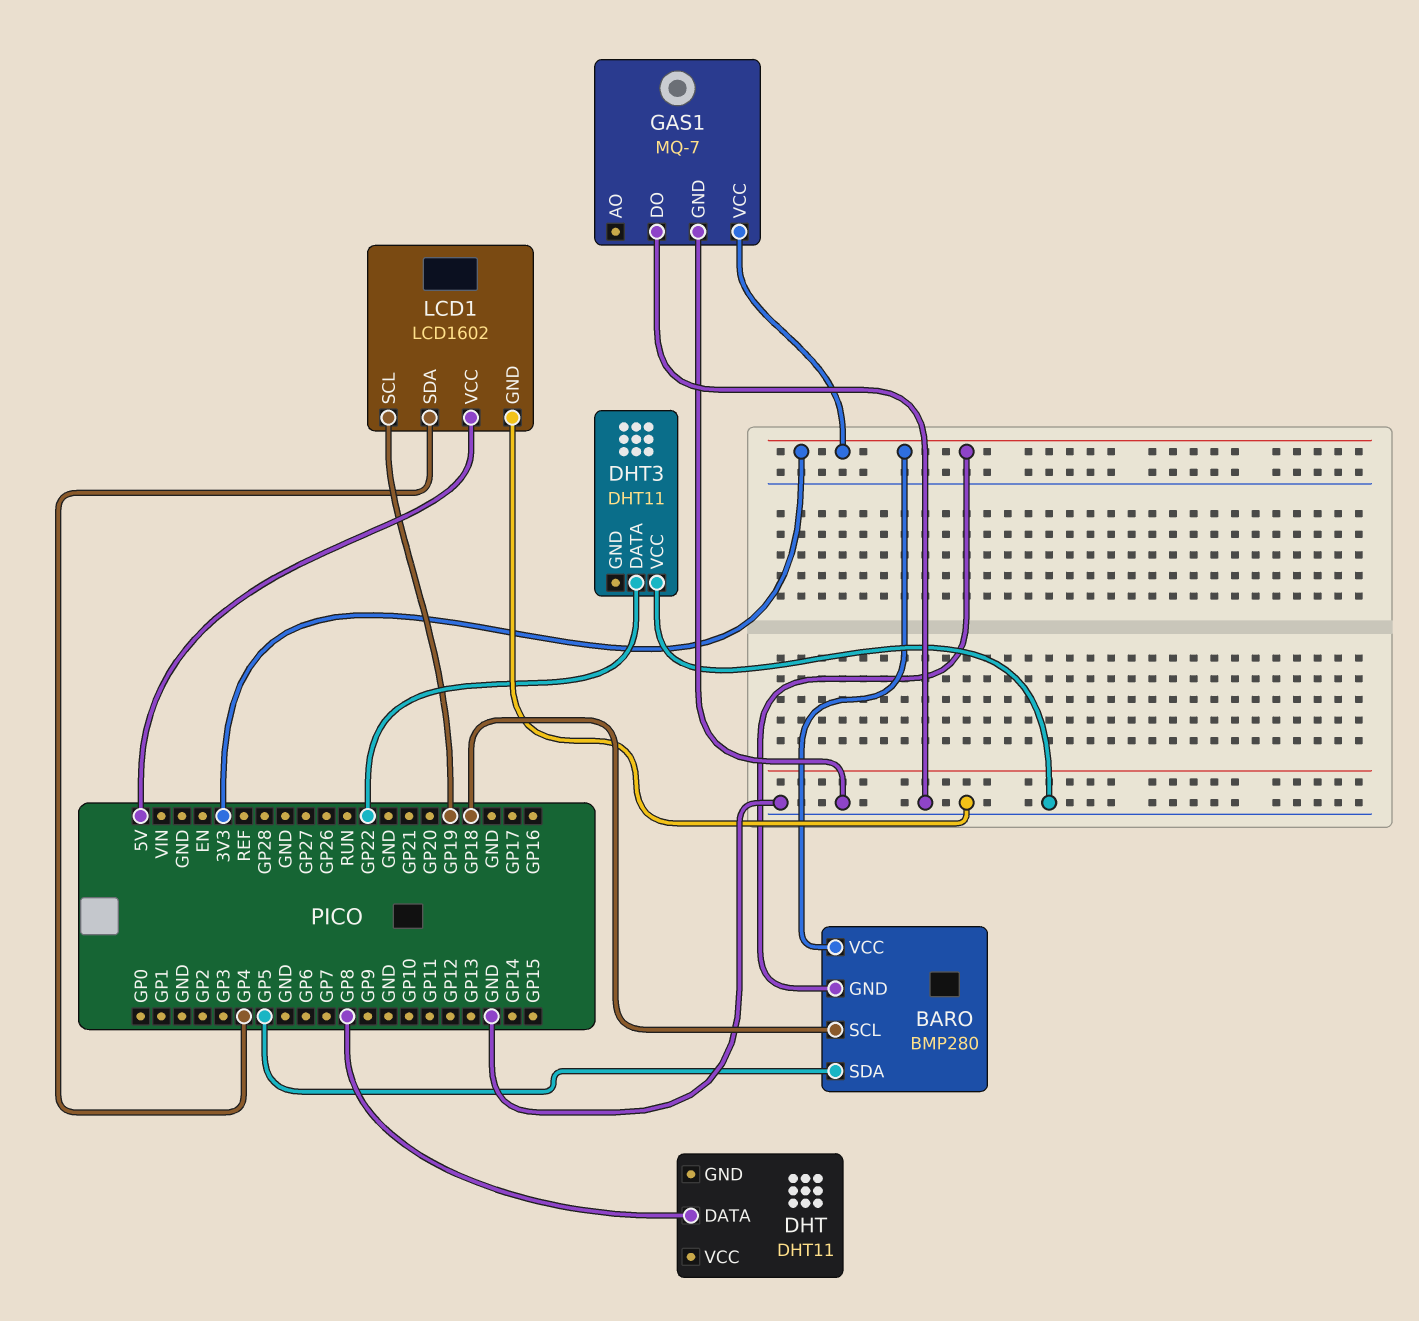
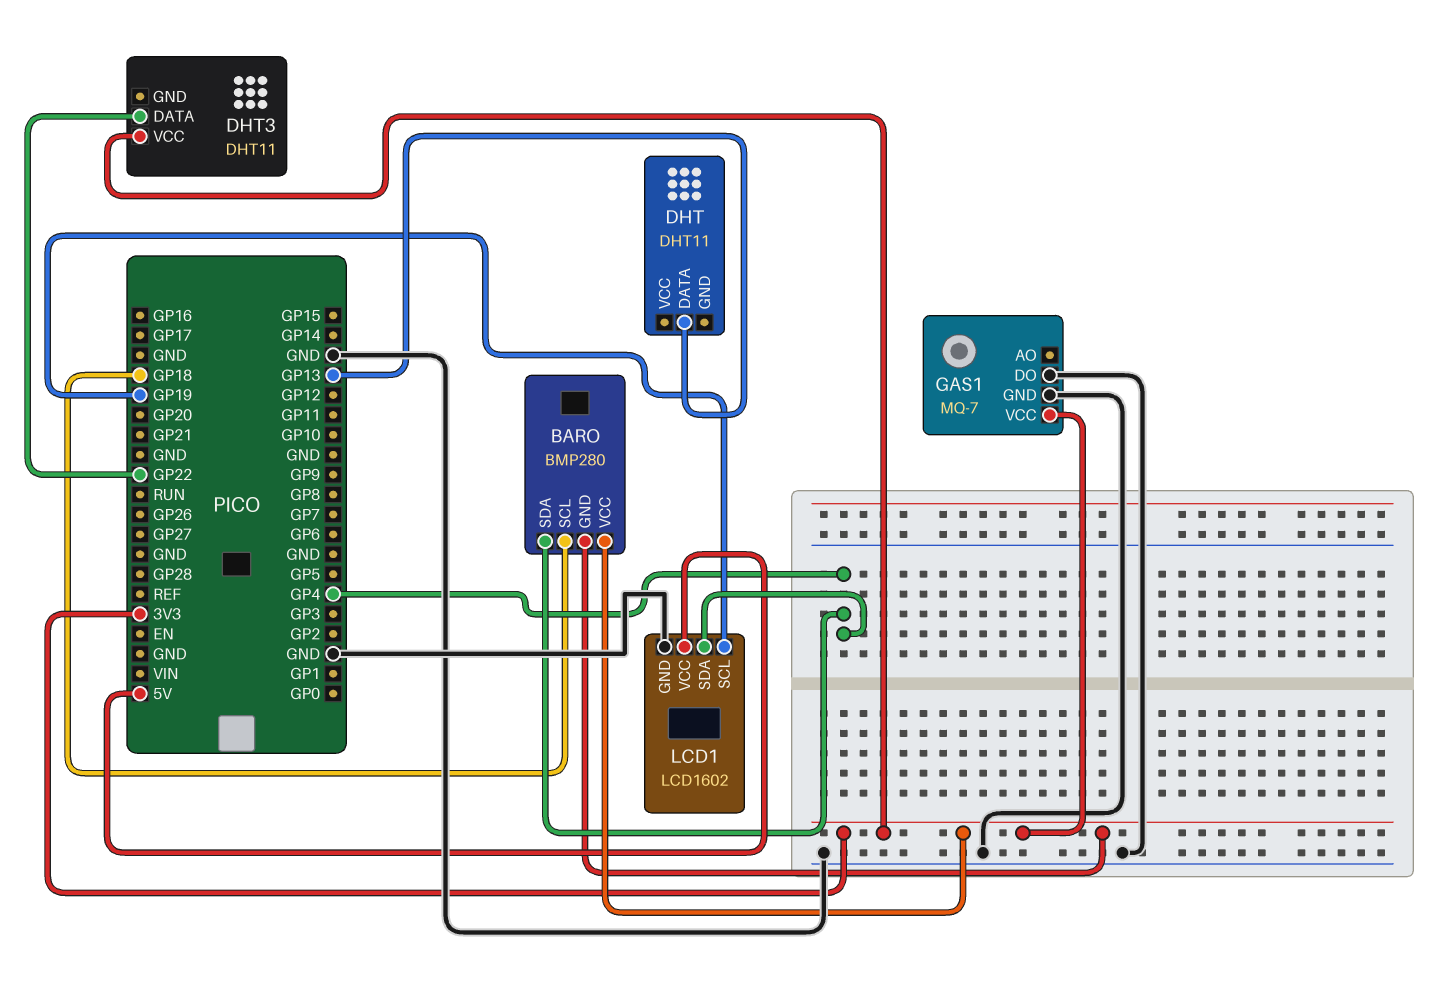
BARO pin SDA: GP5 -> GP4
DHT pin DATA: GP8 -> GP13
DHT3 pin VCC: GND -> 3V3

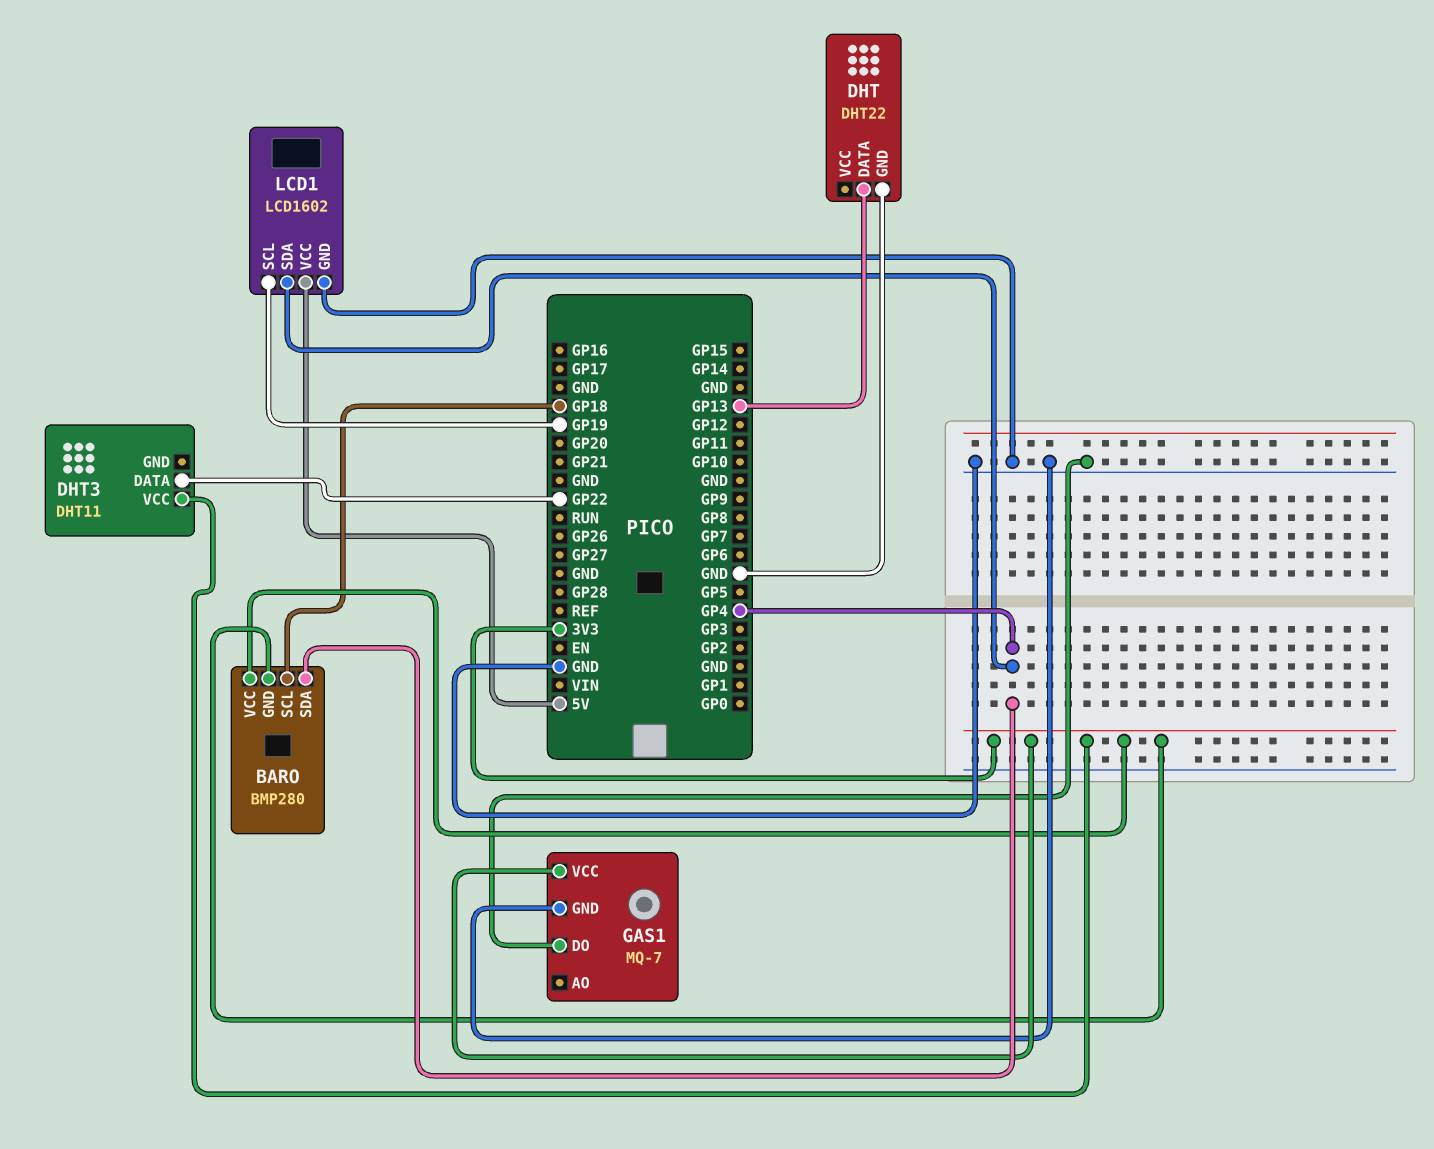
DHT: DHT11 -> DHT22
DHT pin GND: none -> GND

